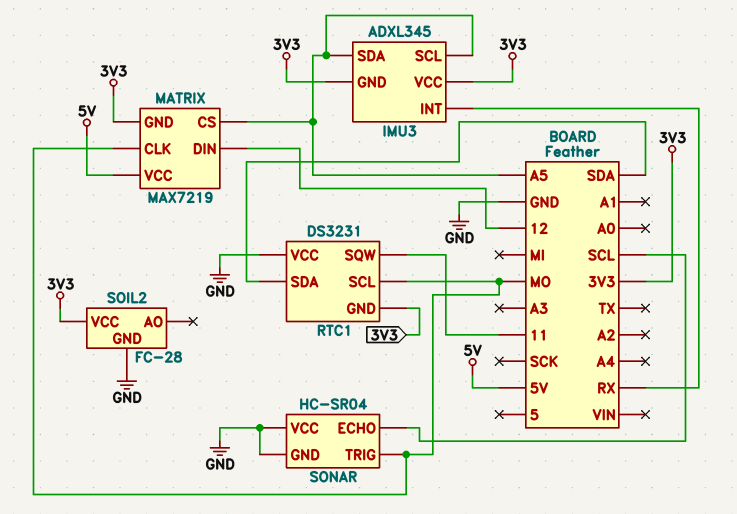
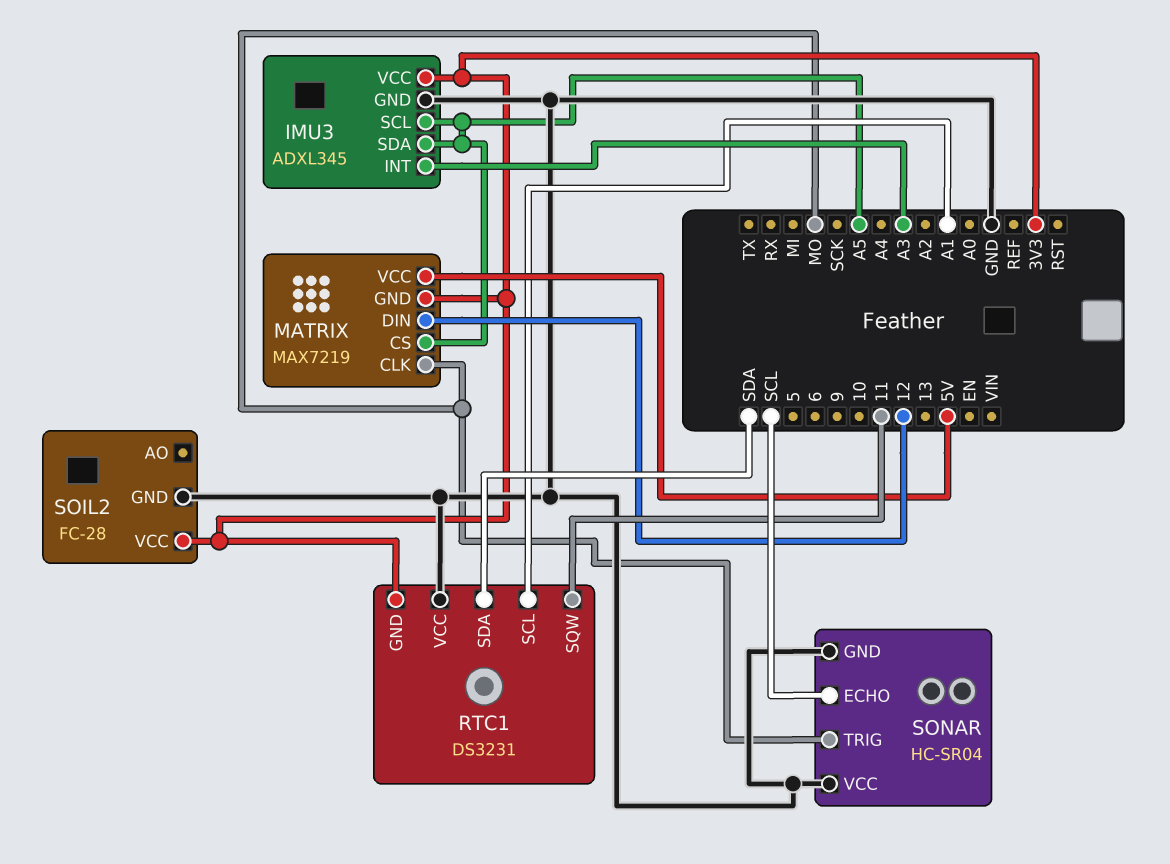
IMU3 pin GND: 3V3 -> GND
IMU3 pin INT: RX -> A3
RTC1 pin SCL: MO -> A1

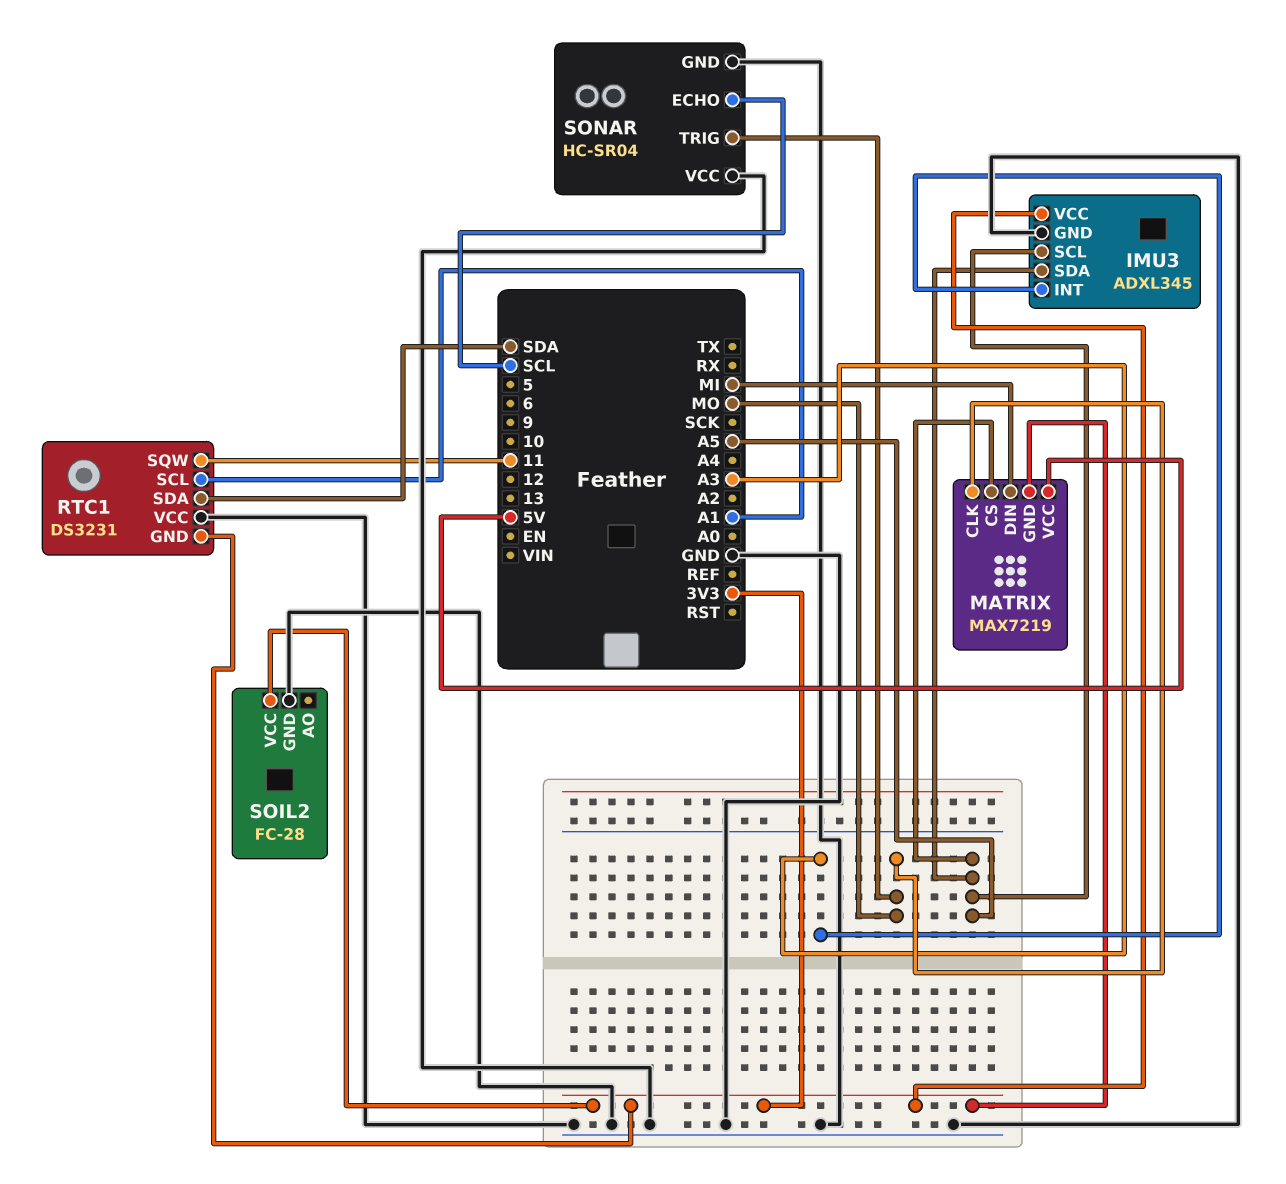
MATRIX pin DIN: 12 -> MI

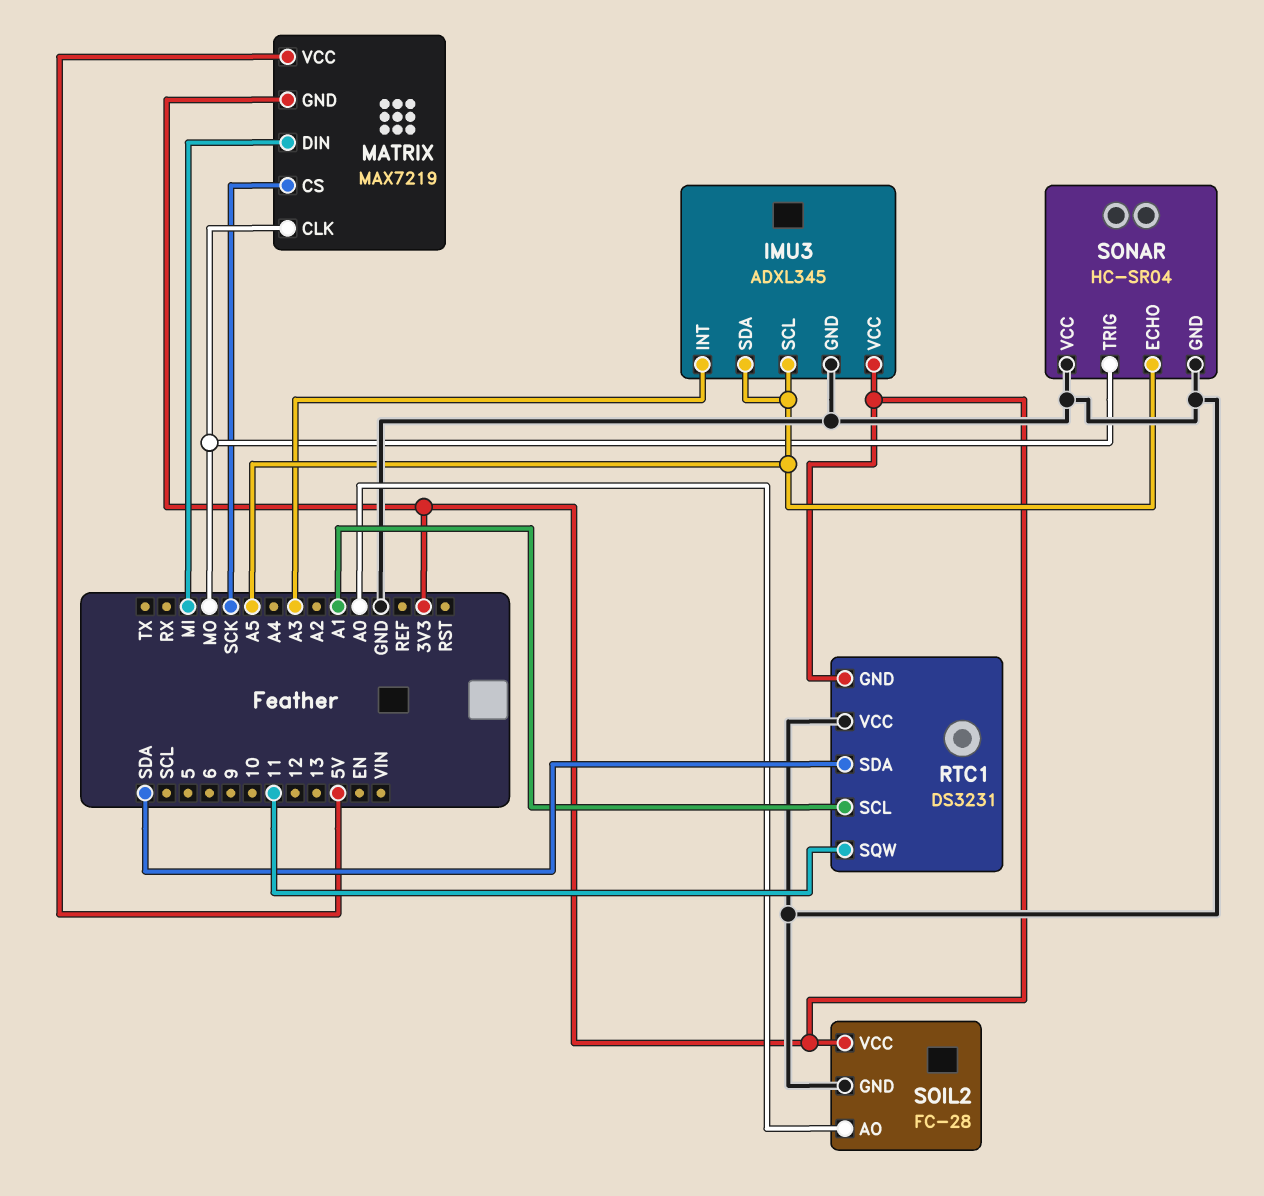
MATRIX pin CS: A5 -> SCK
SOIL2 pin AO: none -> A0
SONAR pin ECHO: SCL -> A5

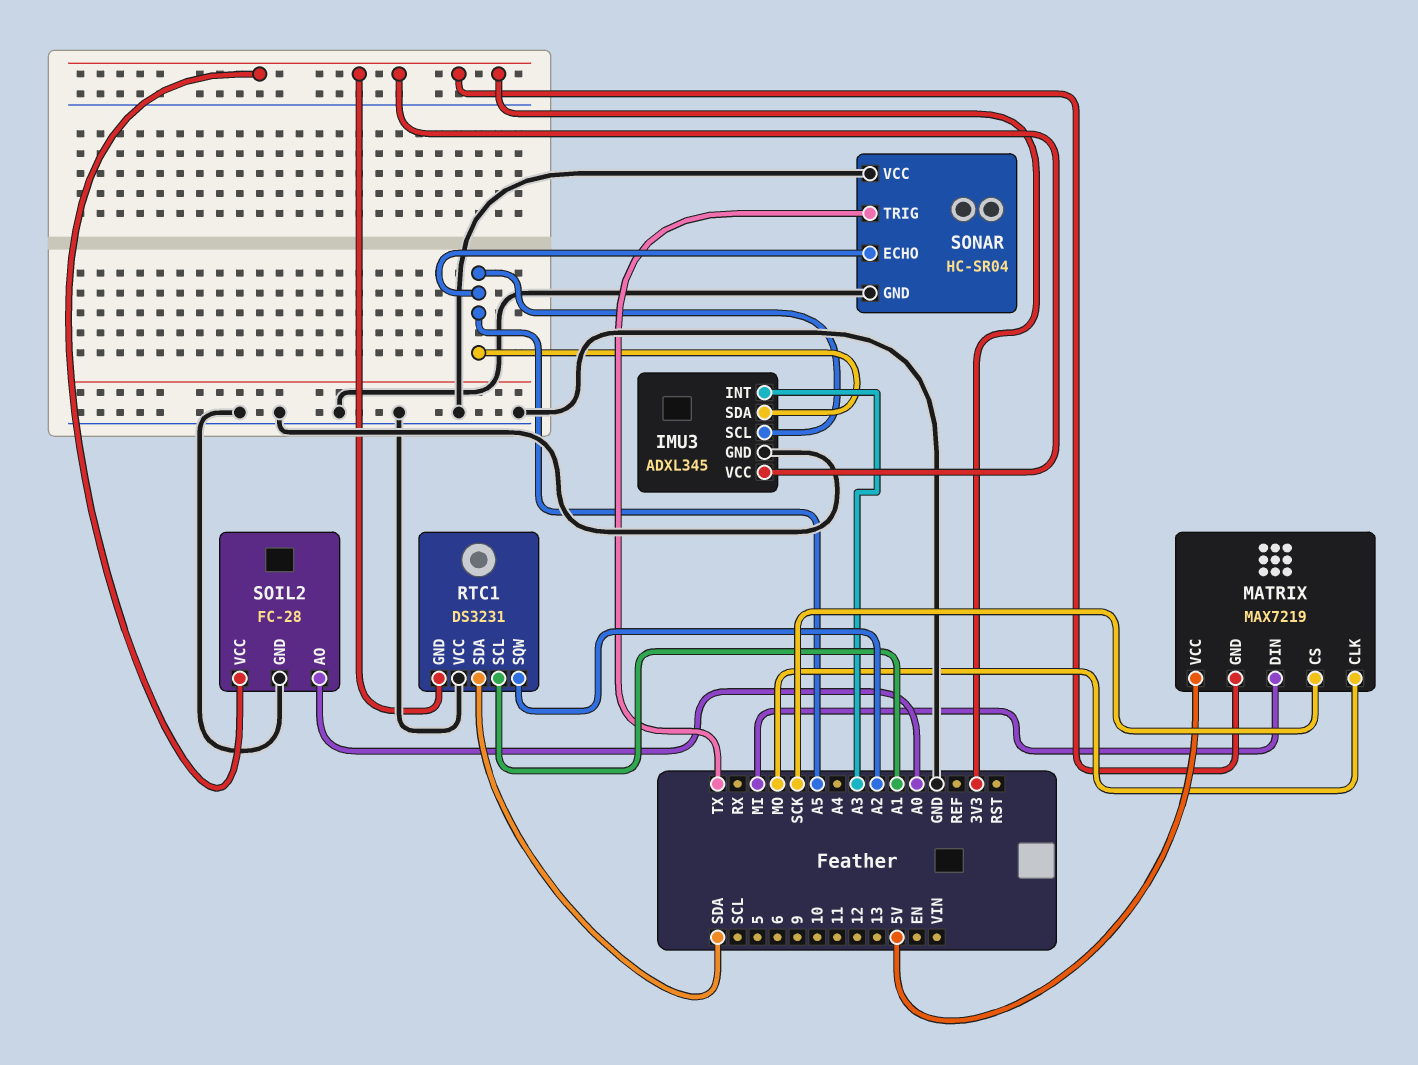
RTC1 pin SQW: 11 -> A2
SONAR pin TRIG: MO -> TX

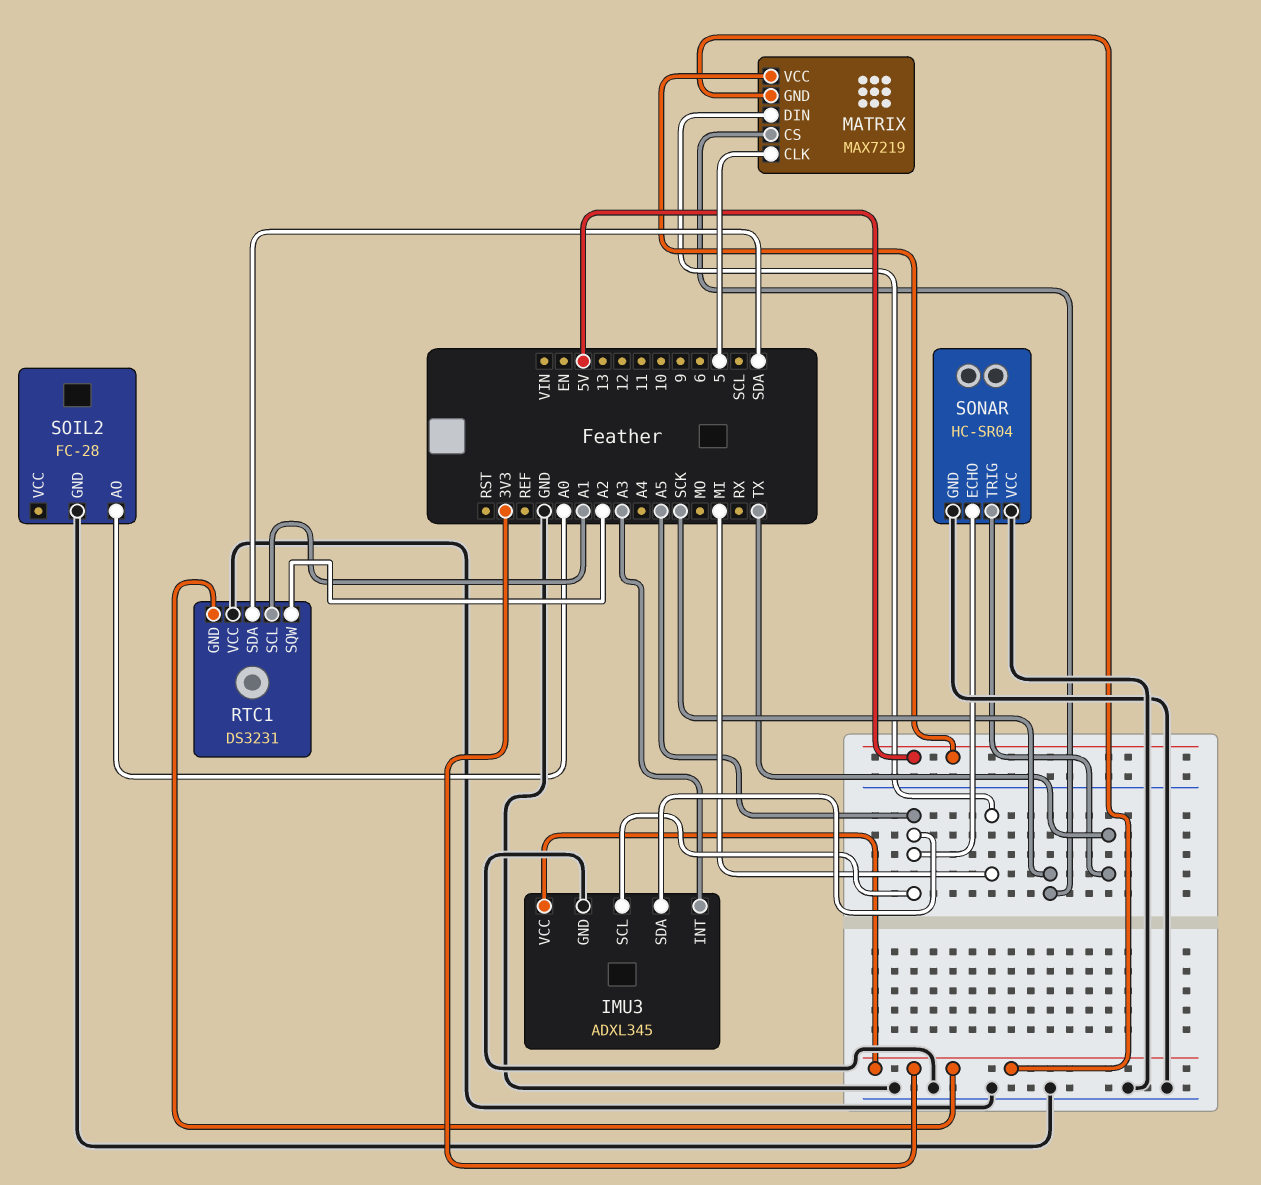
MATRIX pin CLK: MO -> 5
SOIL2 pin VCC: 3V3 -> none

